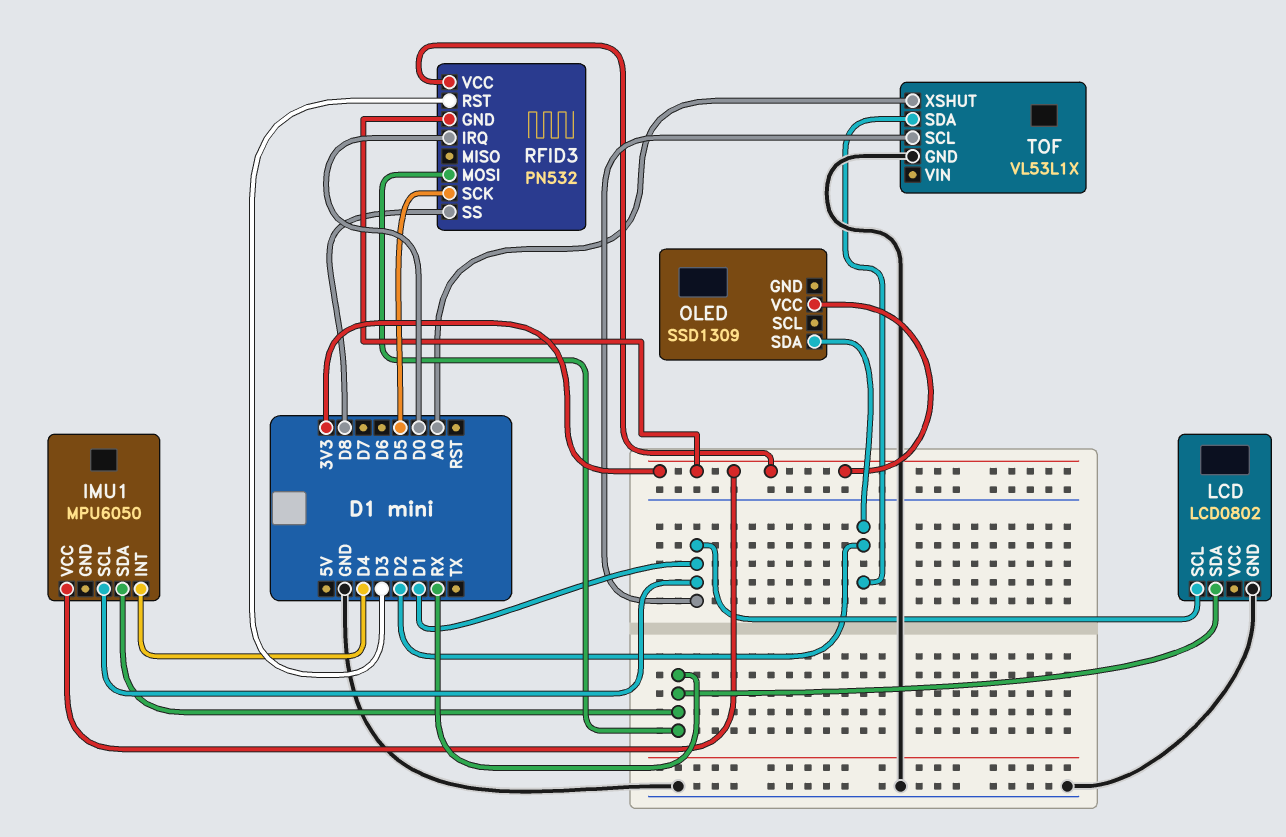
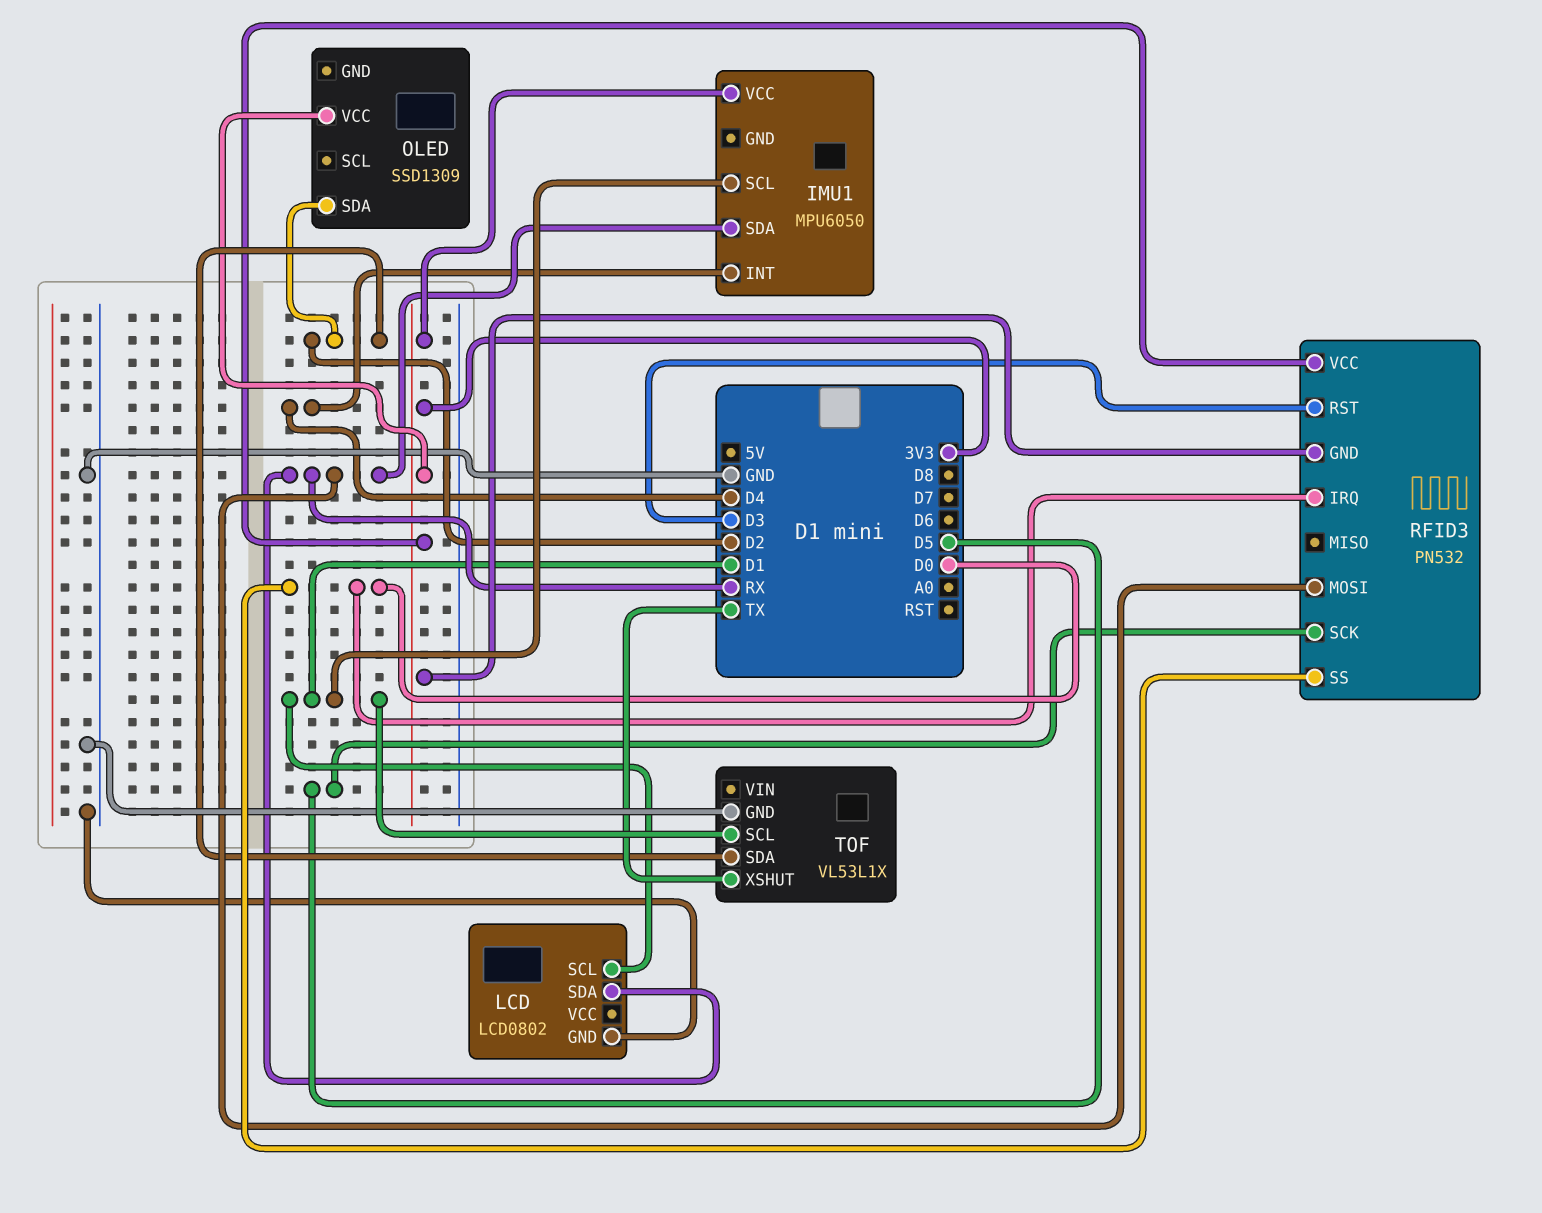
RFID3 pin SS: D8 -> D0
TOF pin XSHUT: A0 -> TX

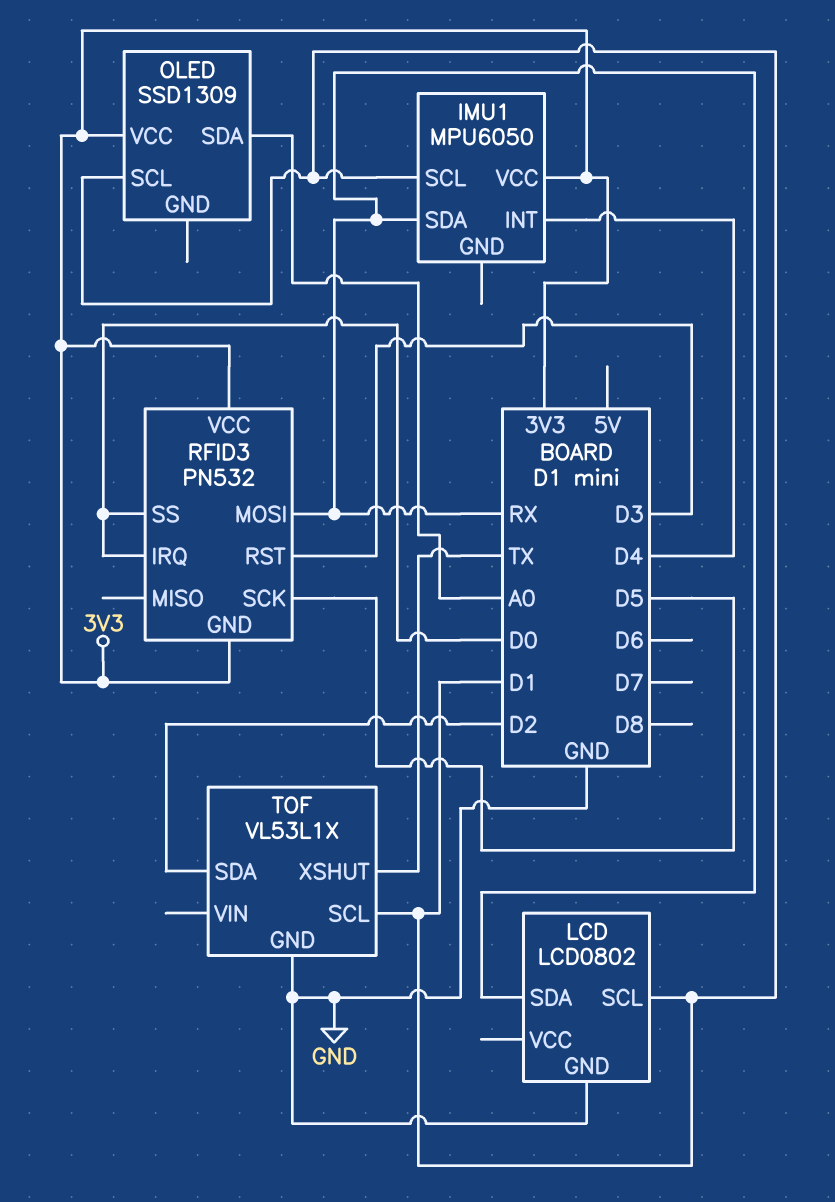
OLED pin SCL: none -> D1
OLED pin SDA: D2 -> A0

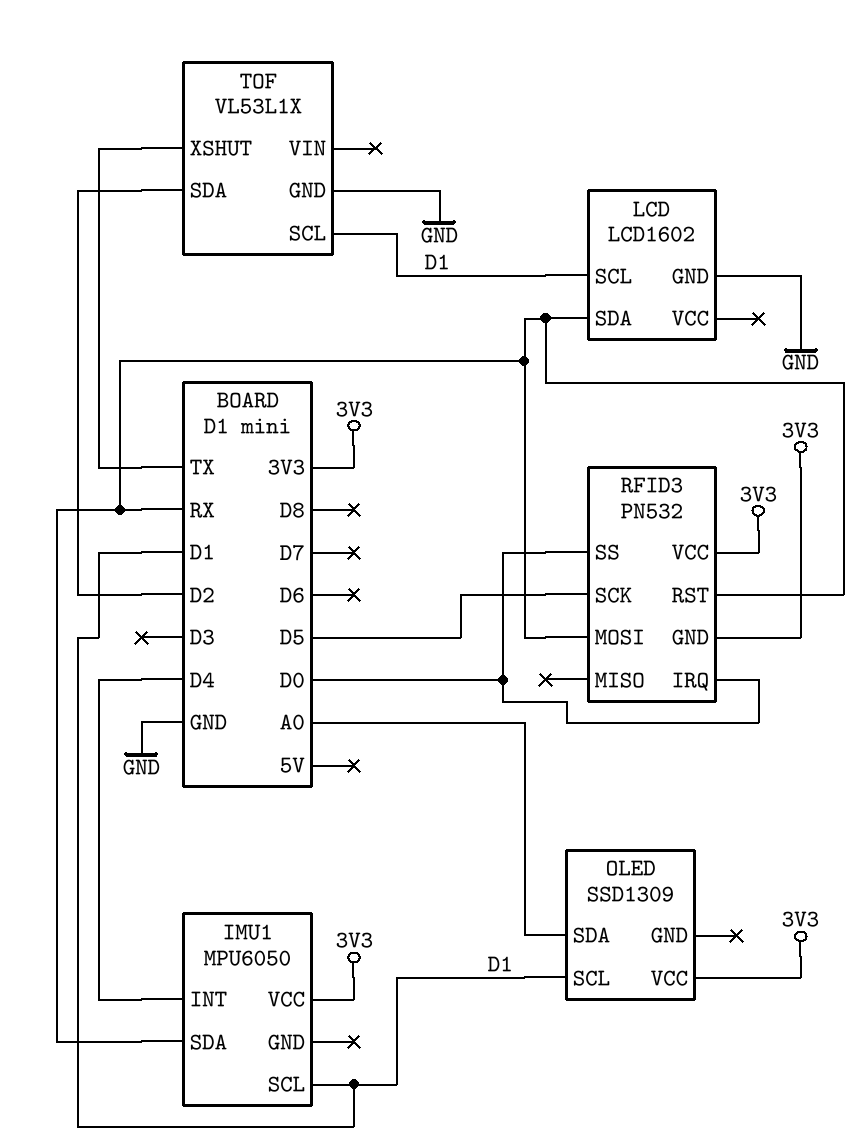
LCD: LCD0802 -> LCD1602
RFID3 pin RST: D3 -> RX

